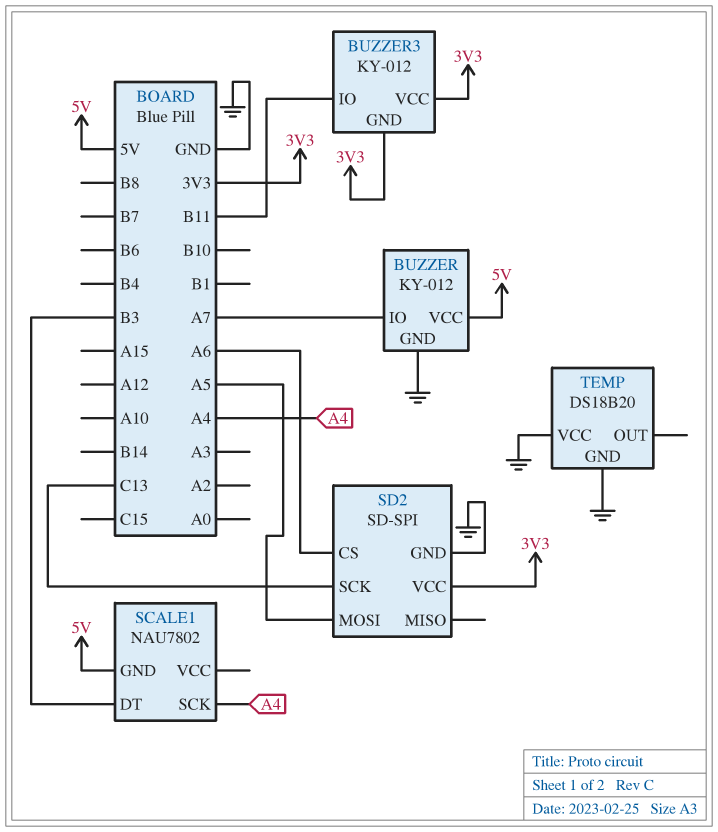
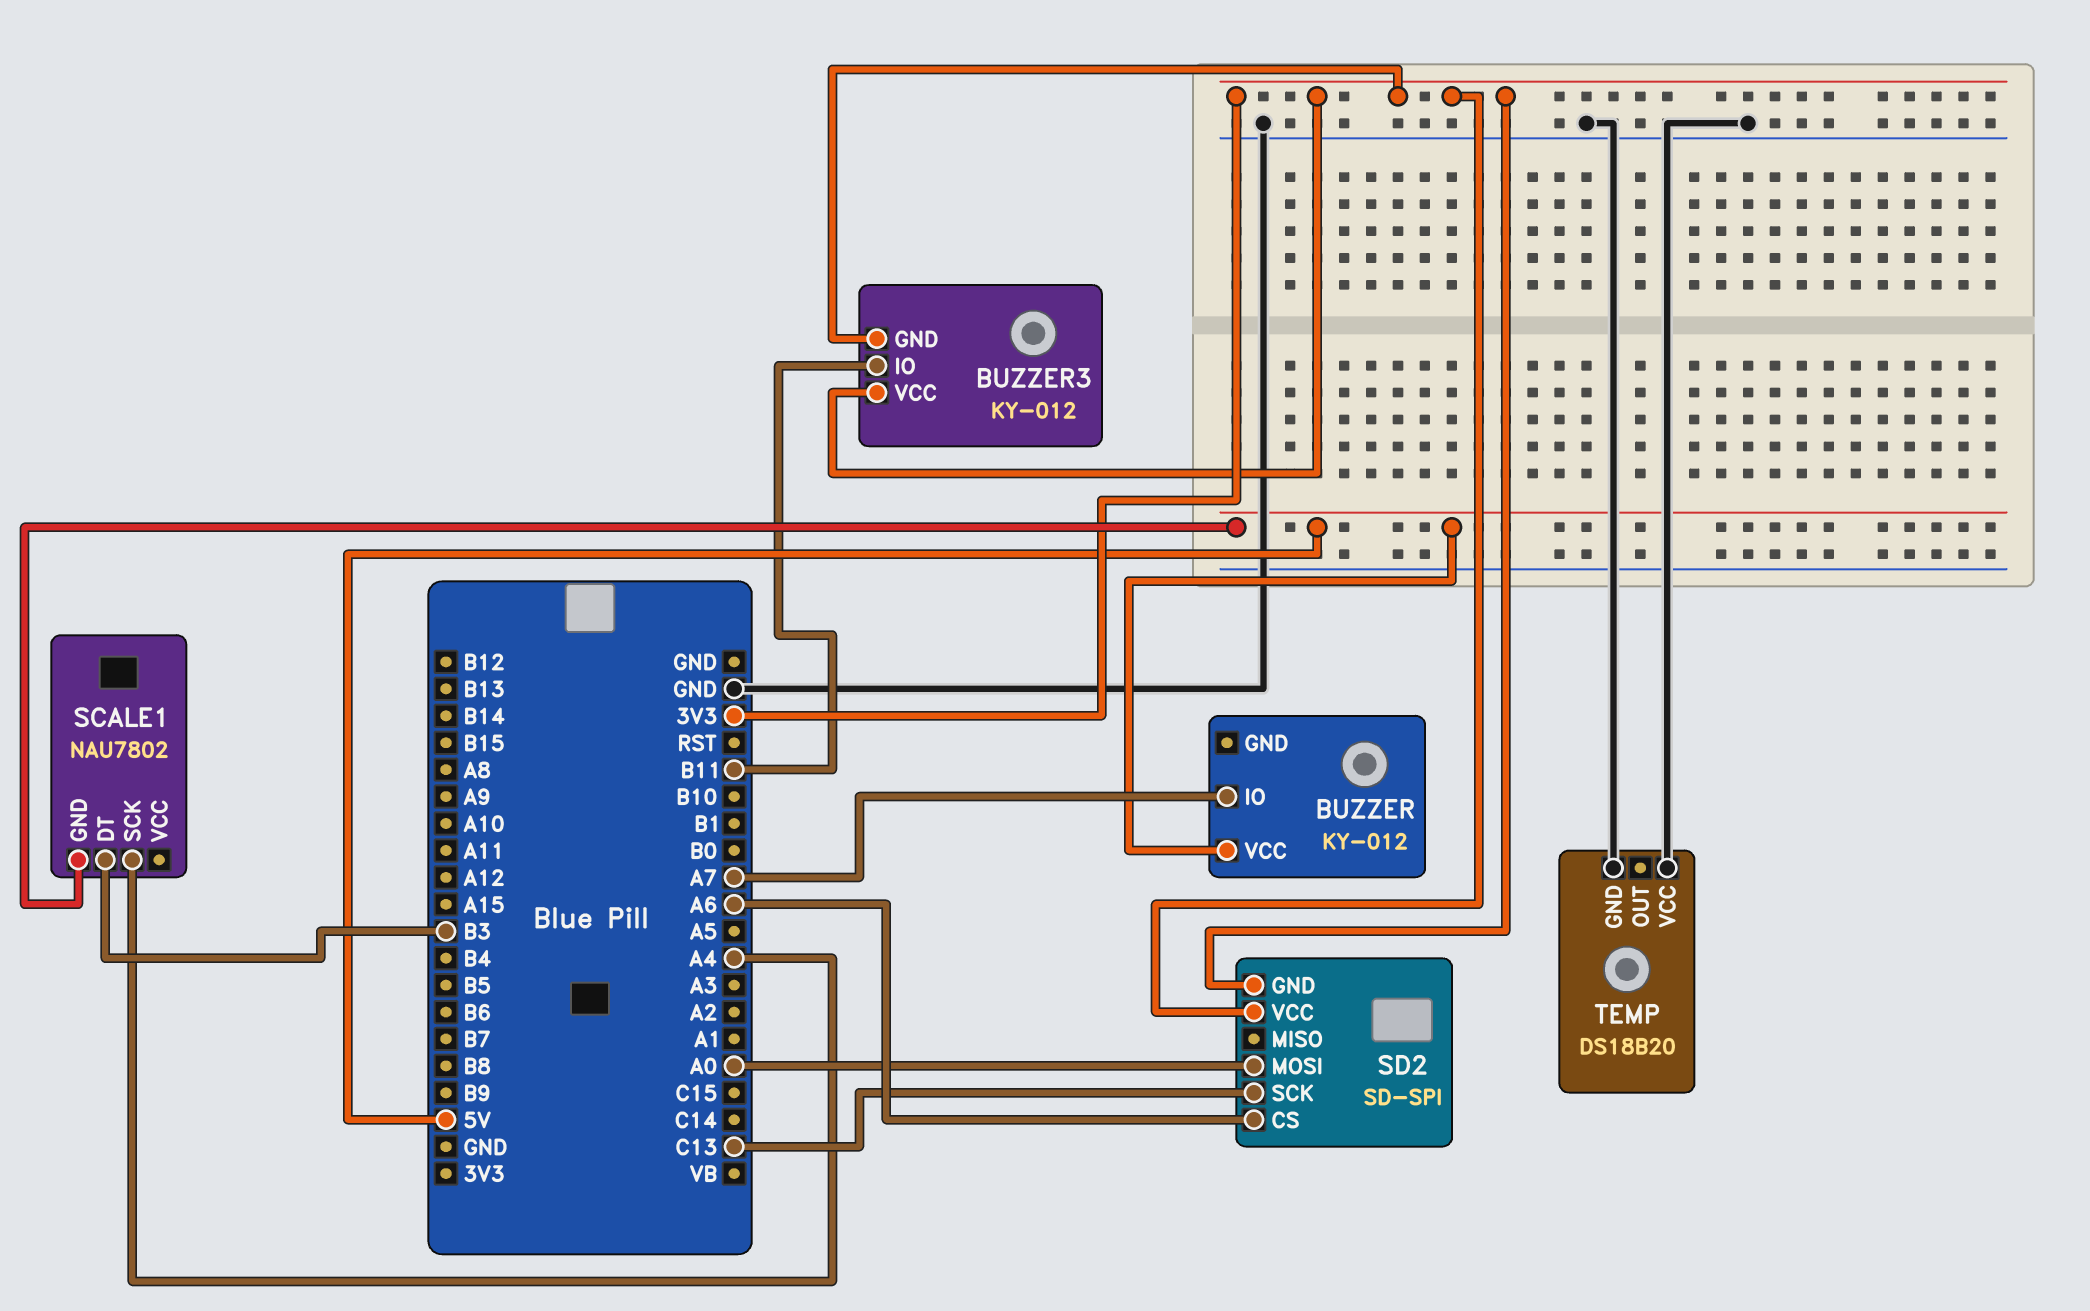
BUZZER pin GND: GND -> none
SD2 pin GND: GND -> 3V3
SD2 pin MOSI: A5 -> A0

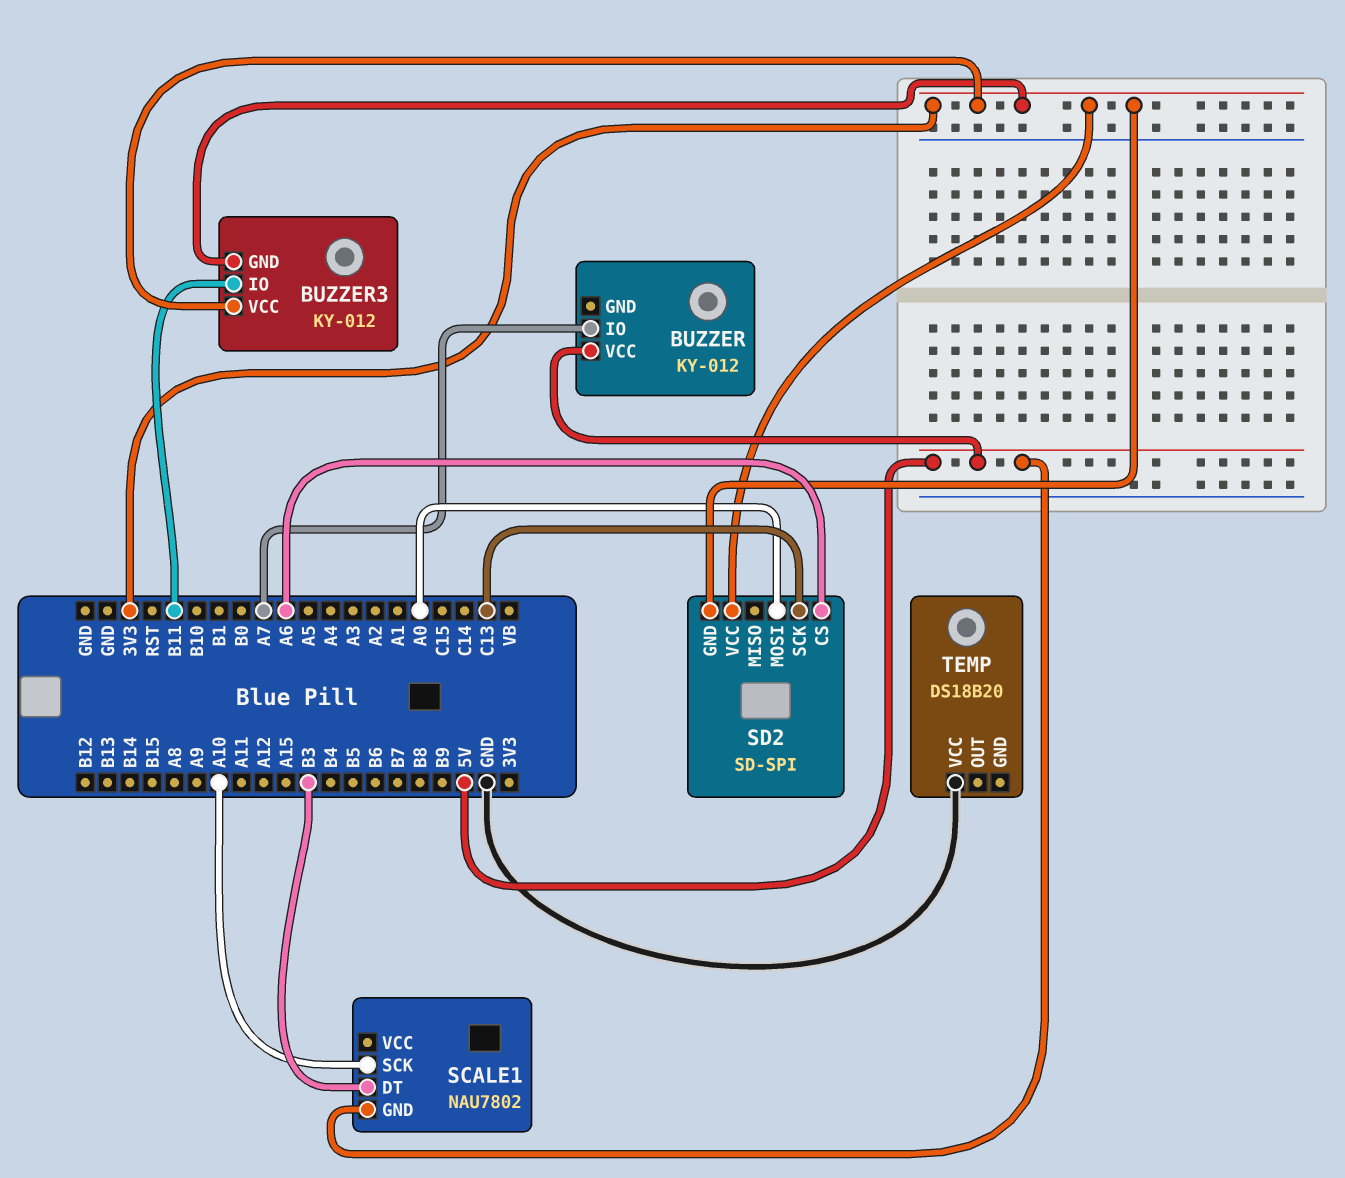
SCALE1 pin SCK: A4 -> A10
TEMP pin GND: GND -> none

